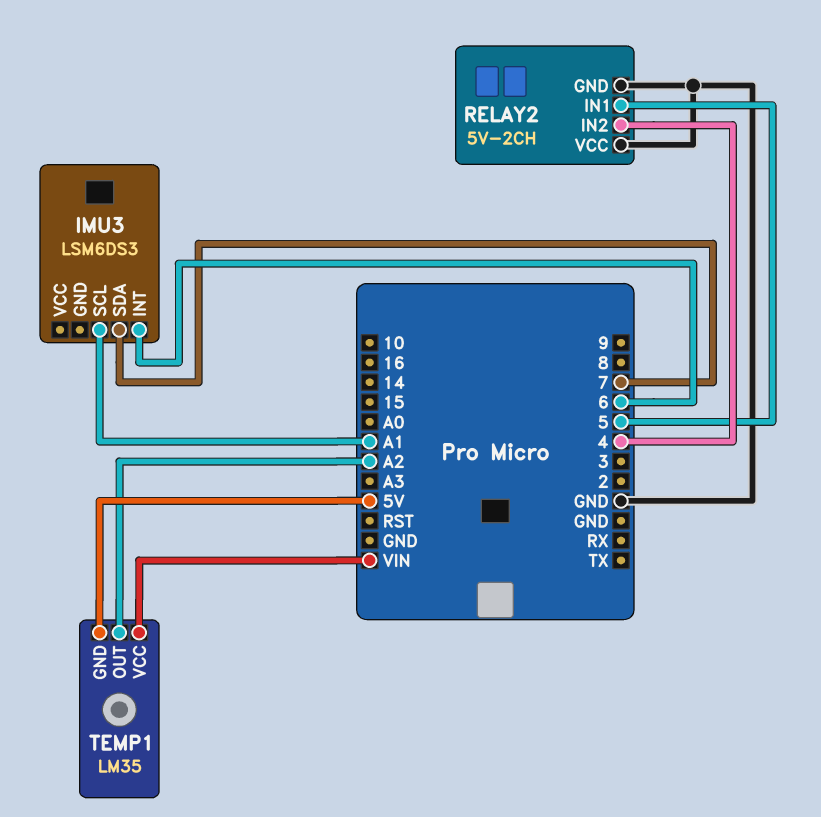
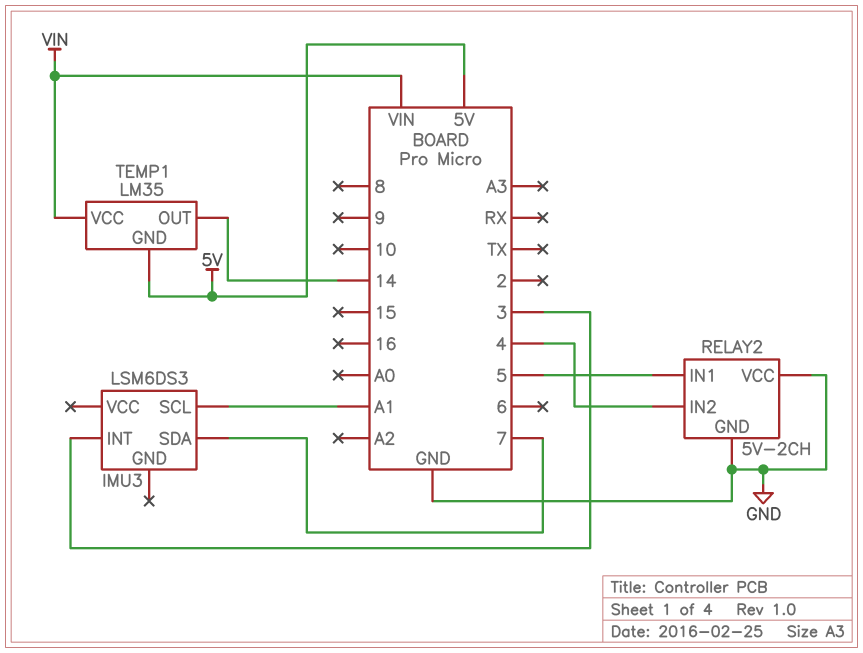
IMU3 pin INT: 6 -> 3
TEMP1 pin OUT: A2 -> 14

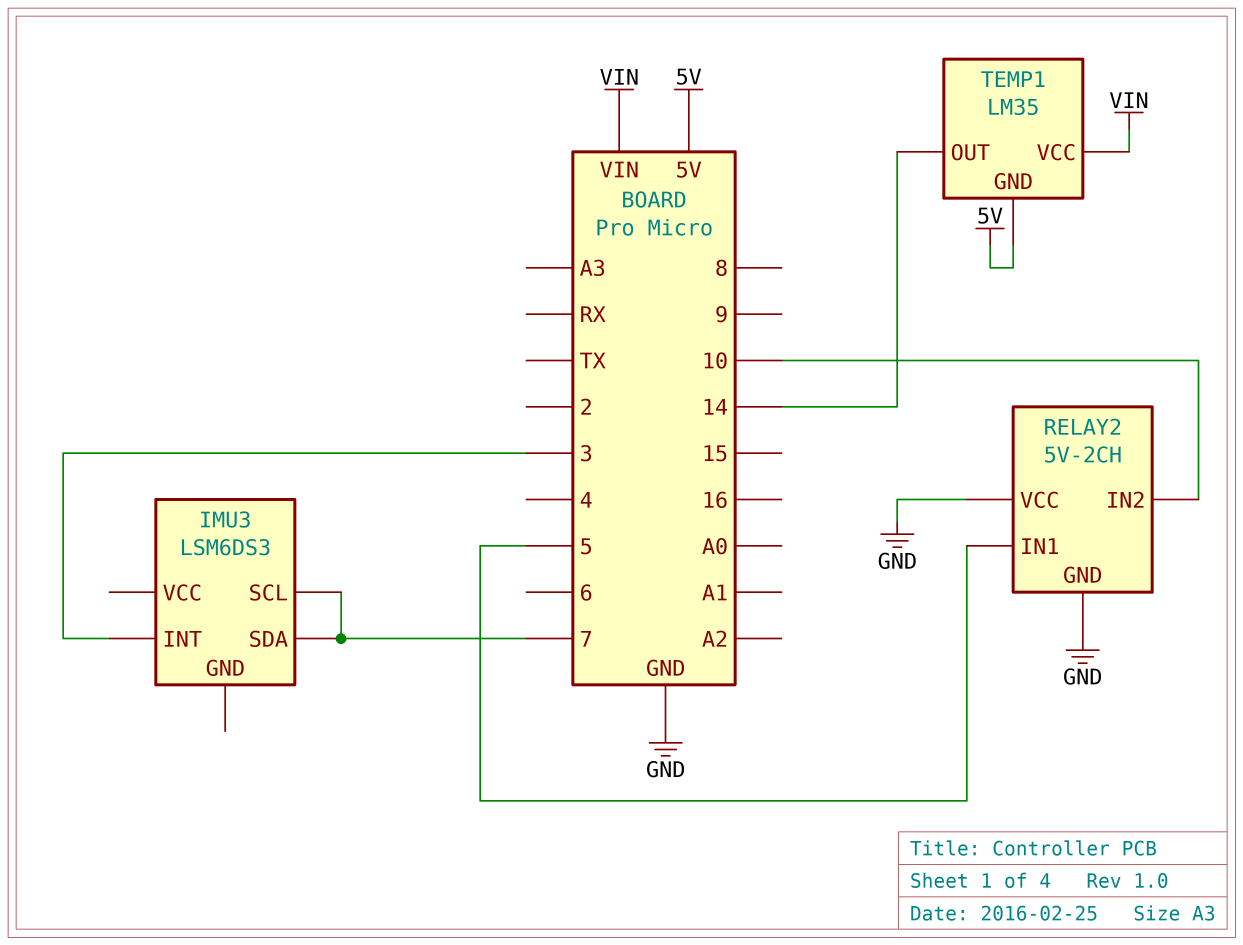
IMU3 pin SCL: A1 -> 7
RELAY2 pin IN2: 4 -> 10

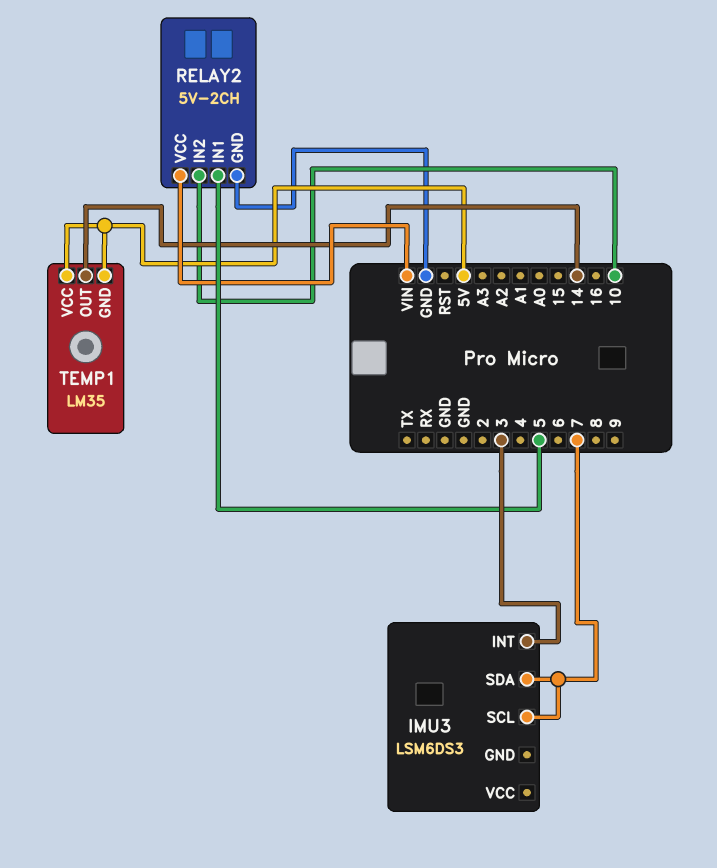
RELAY2 pin VCC: GND -> VIN
TEMP1 pin VCC: VIN -> 5V

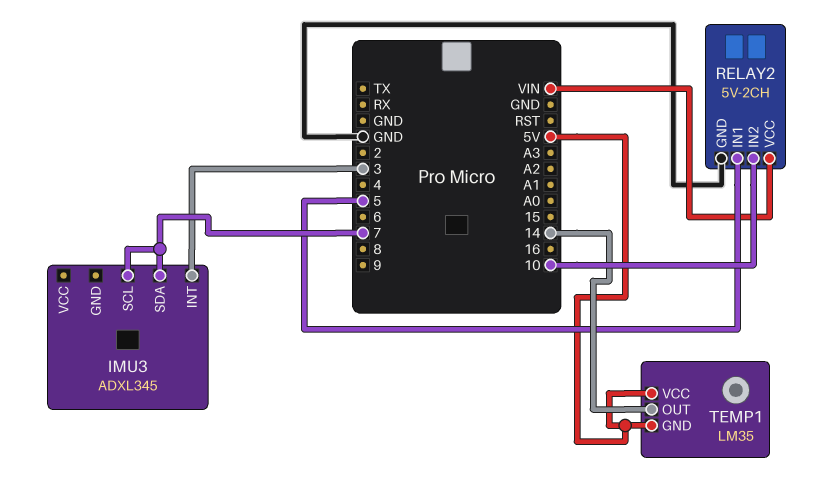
IMU3: LSM6DS3 -> ADXL345

